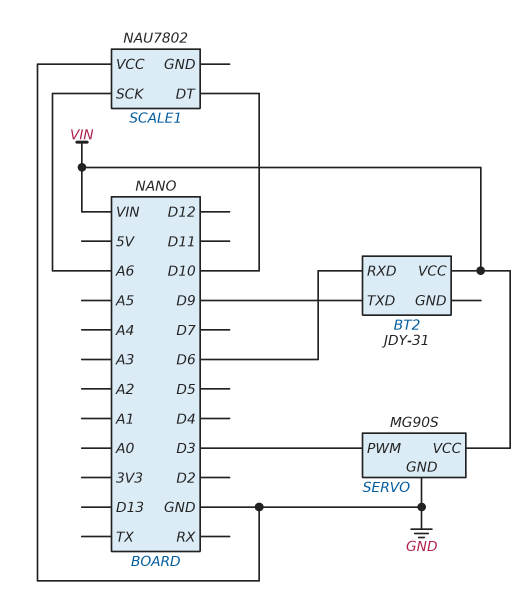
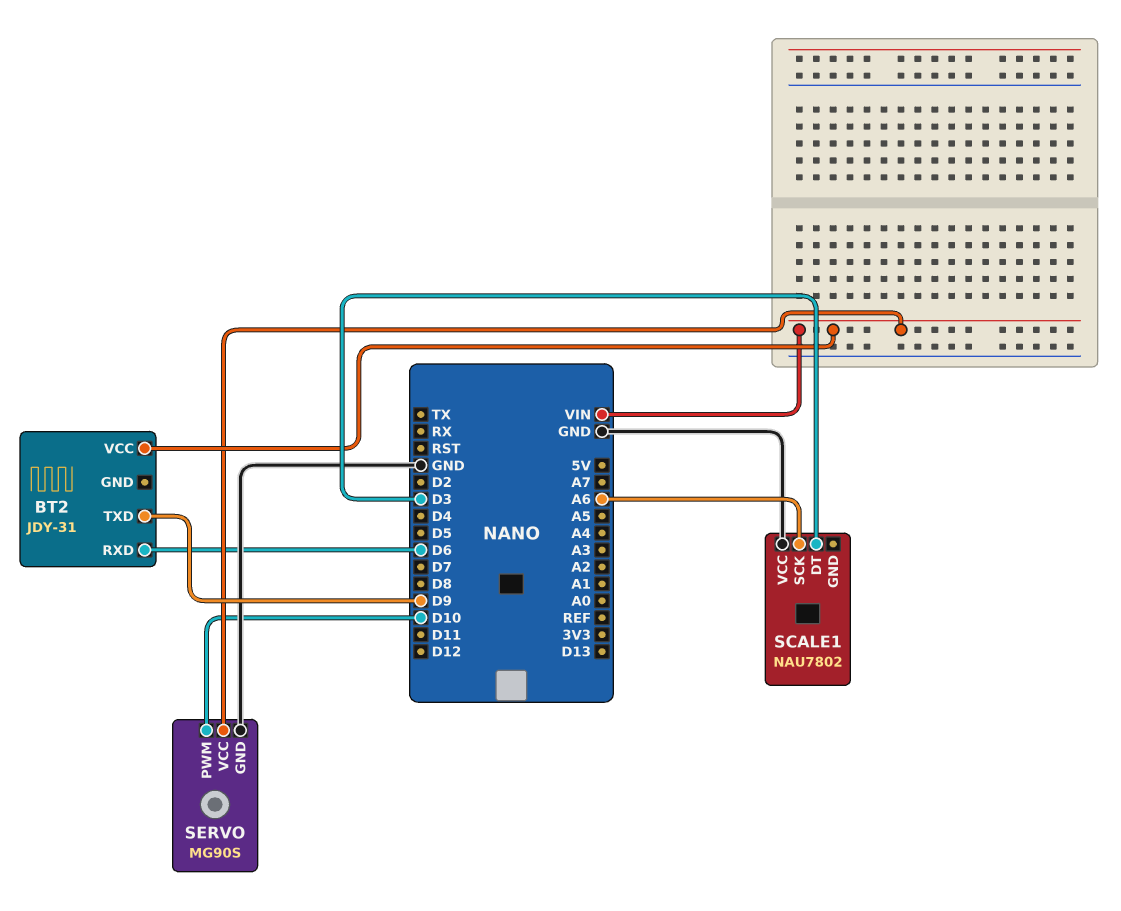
SCALE1 pin DT: D10 -> D3
SERVO pin PWM: D3 -> D10

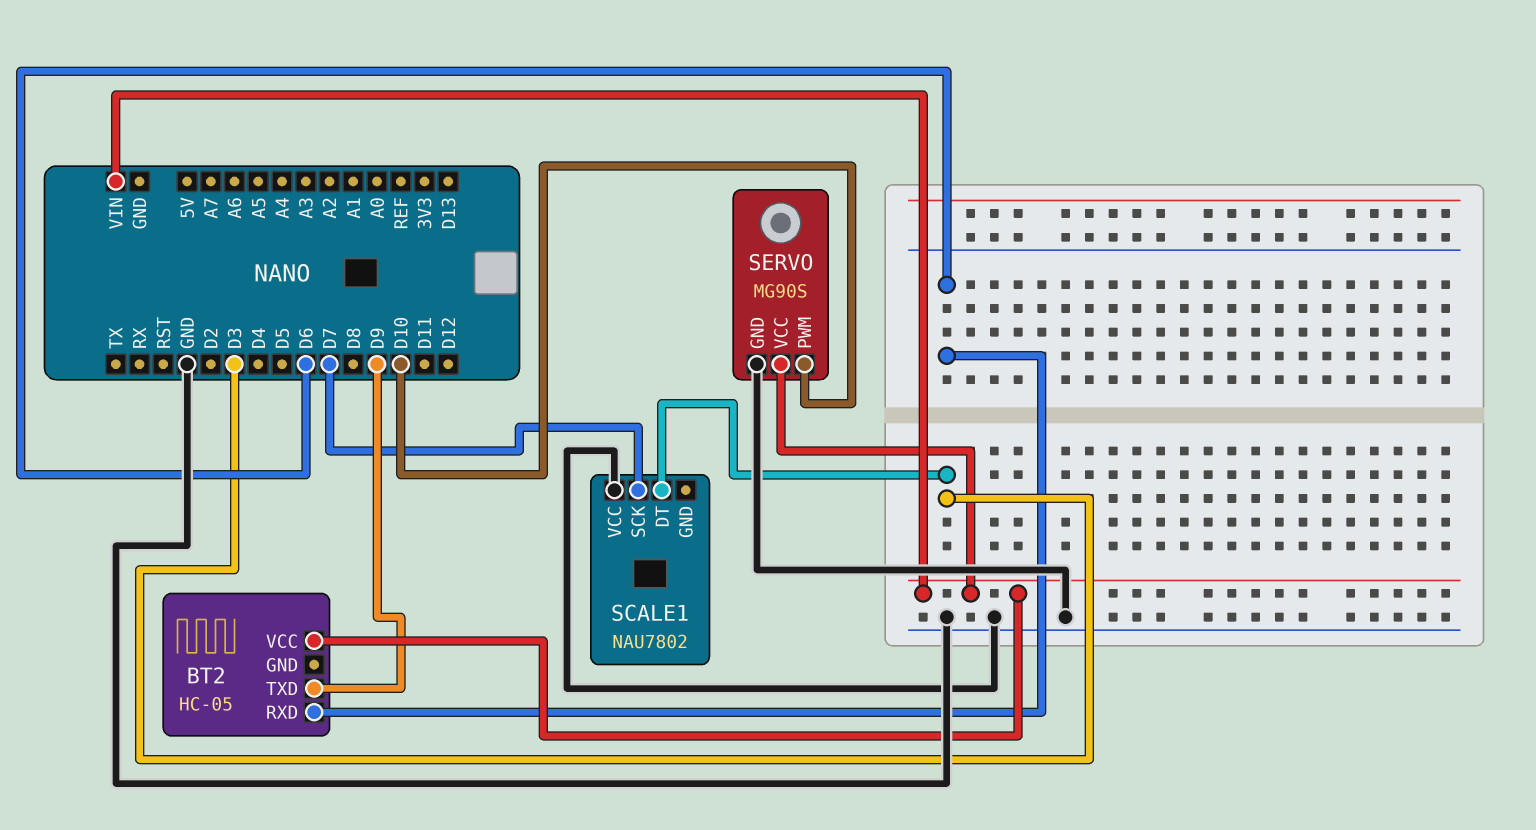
BT2: JDY-31 -> HC-05
SCALE1 pin SCK: A6 -> D7

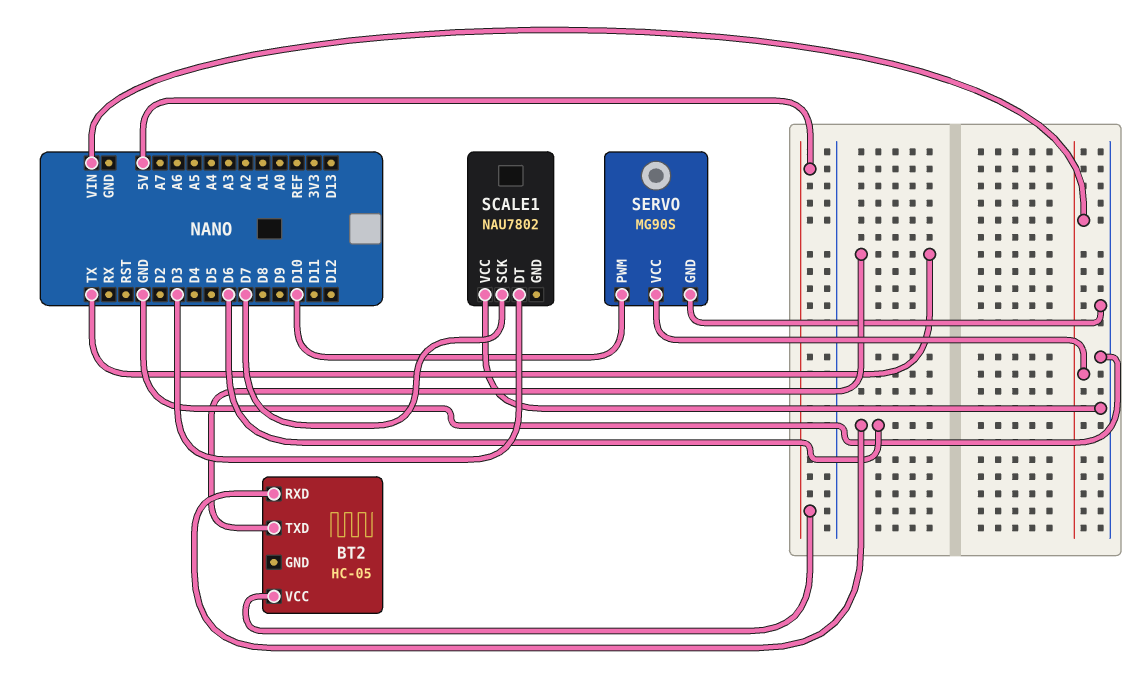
BT2 pin TXD: D9 -> TX
BT2 pin VCC: VIN -> 5V

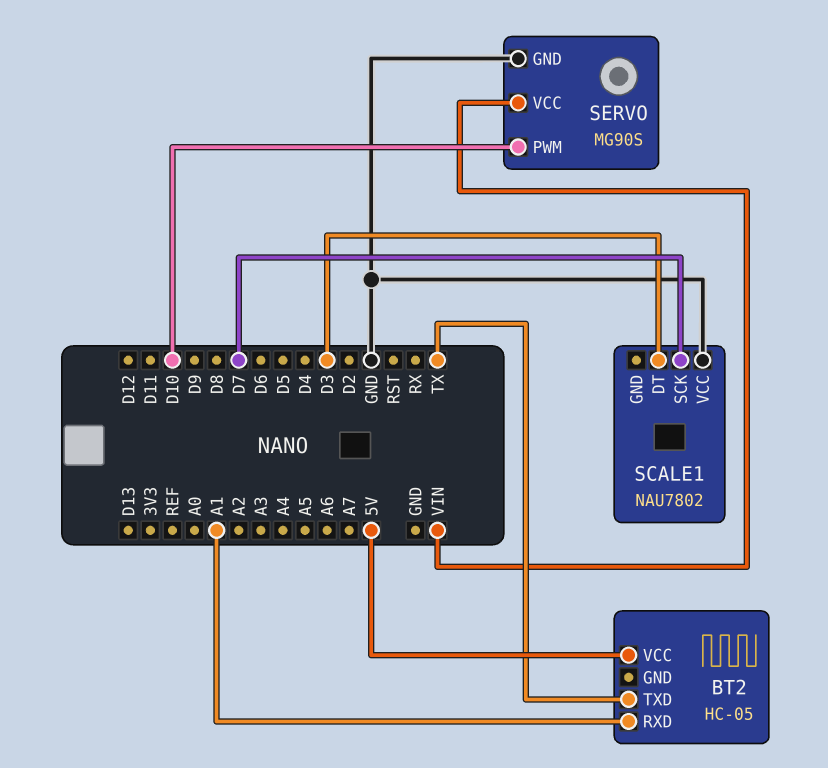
BT2 pin RXD: D6 -> A1

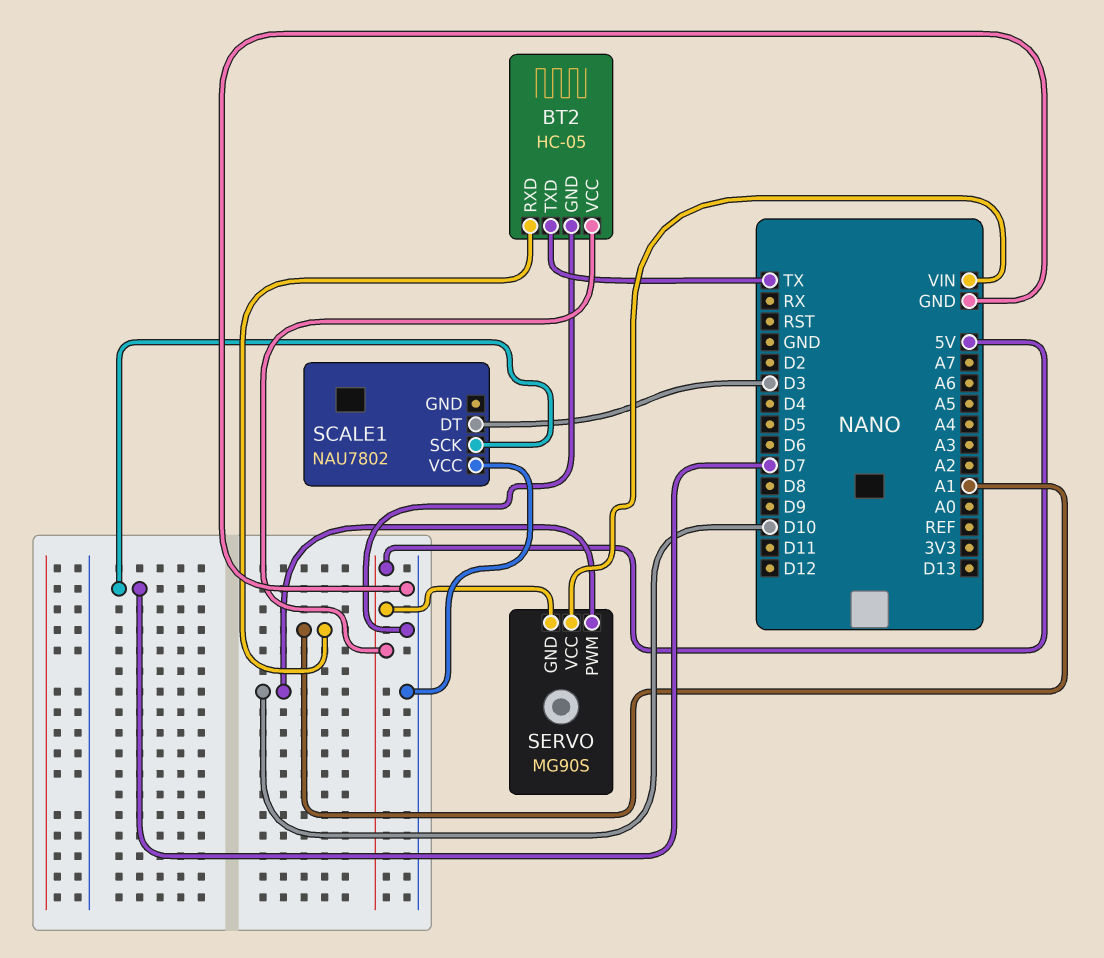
BT2 pin GND: none -> GND
SERVO pin GND: GND -> 5V

